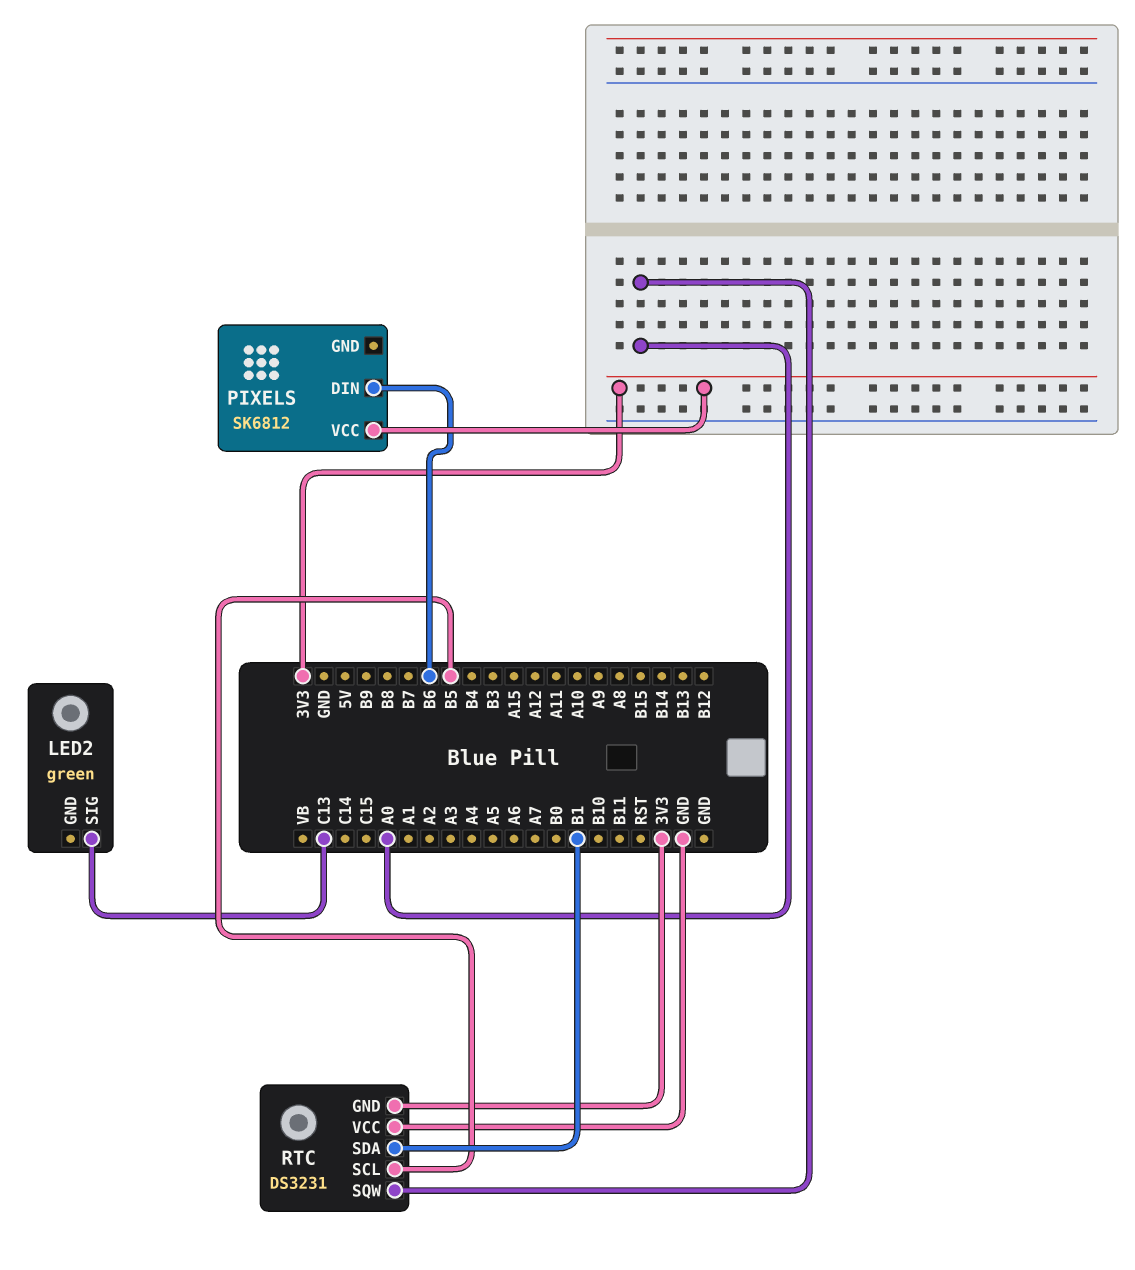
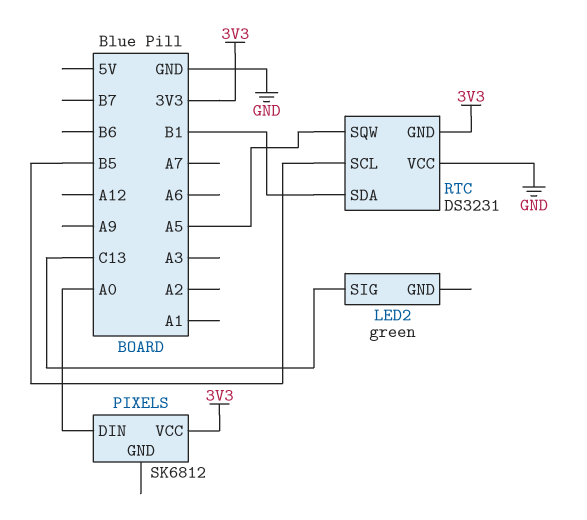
PIXELS pin DIN: B6 -> A0
RTC pin SQW: A0 -> A5

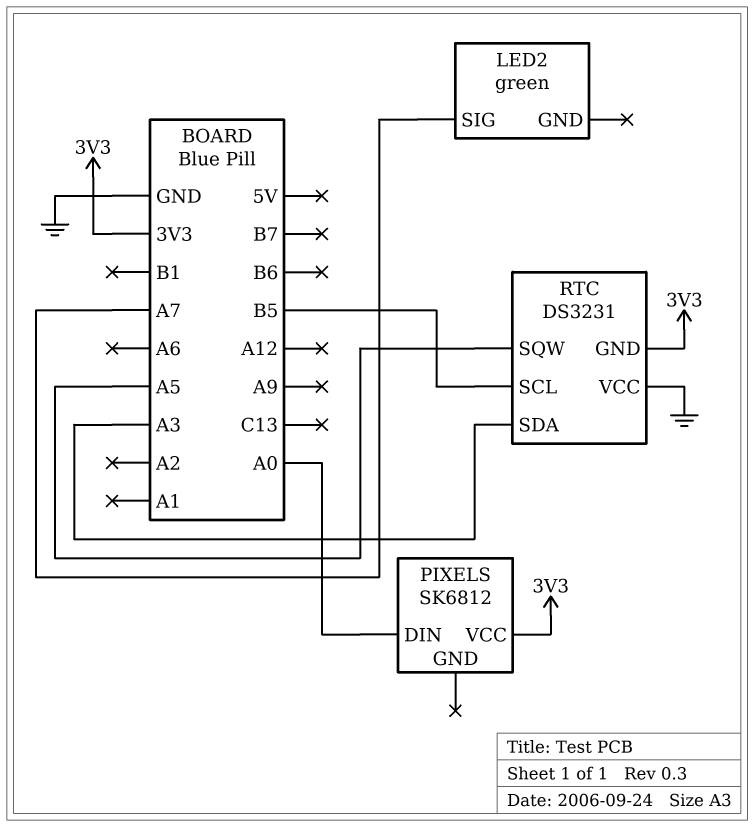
LED2 pin SIG: C13 -> A7
RTC pin SDA: B1 -> A3

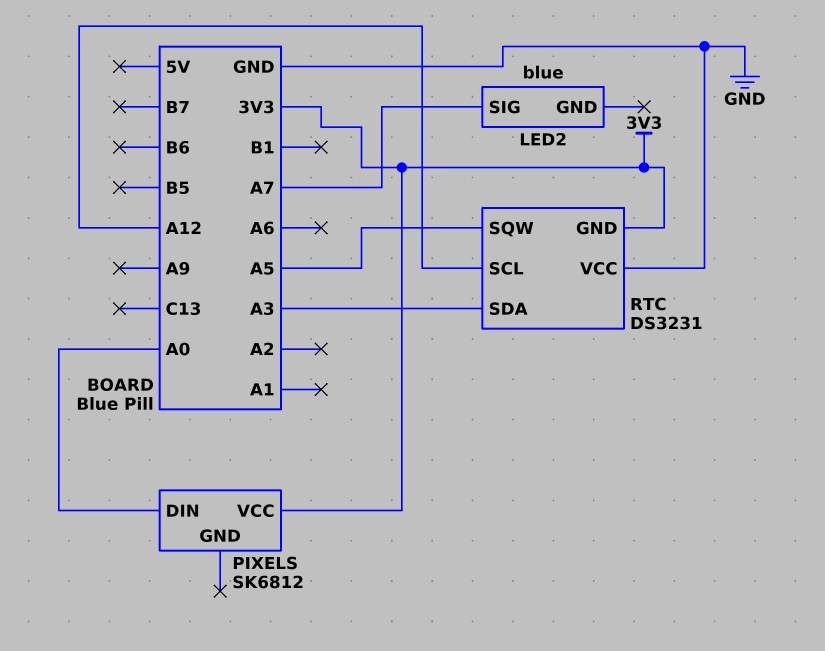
LED2: green -> blue
RTC pin SCL: B5 -> A12

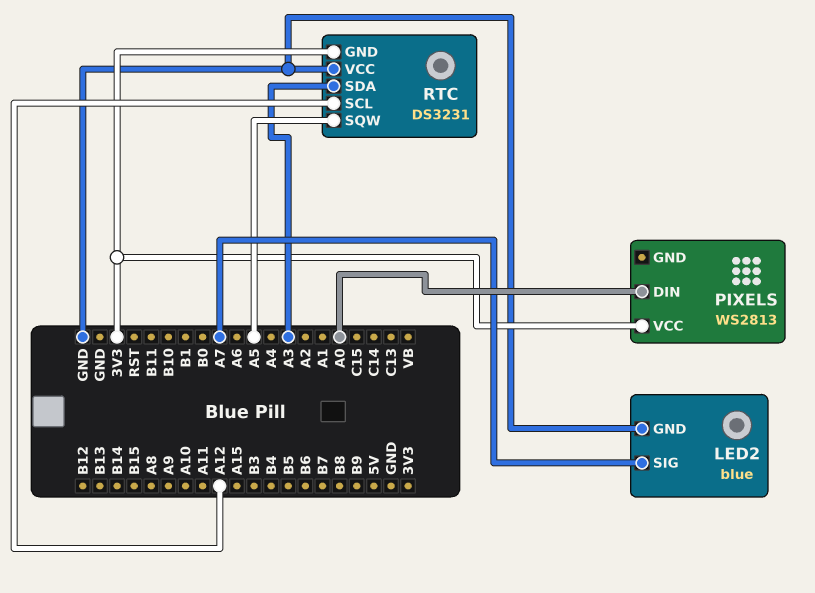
LED2 pin GND: none -> GND
PIXELS: SK6812 -> WS2813

